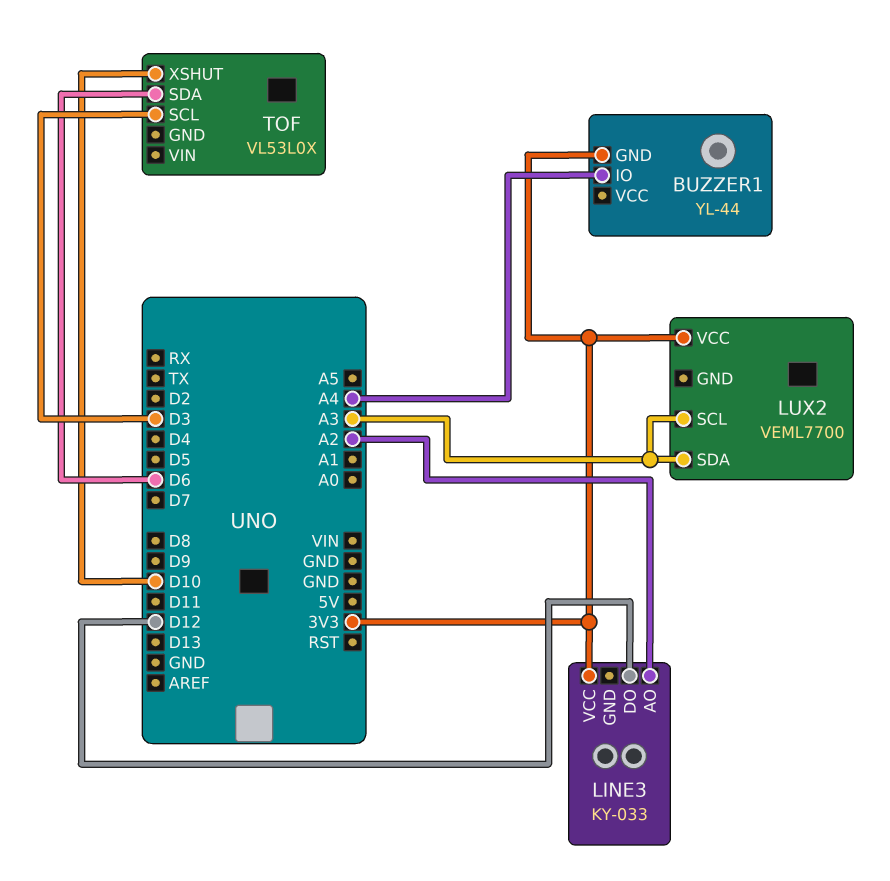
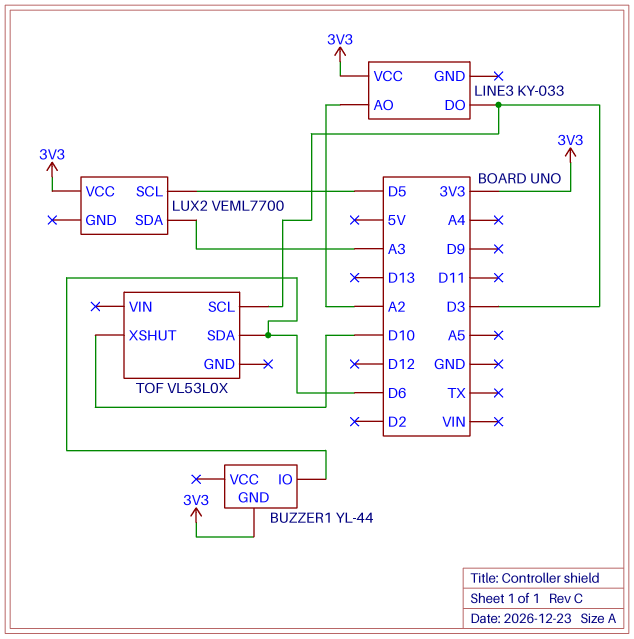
BUZZER1 pin IO: A4 -> D6
LINE3 pin DO: D12 -> D3
LUX2 pin SCL: A3 -> D5

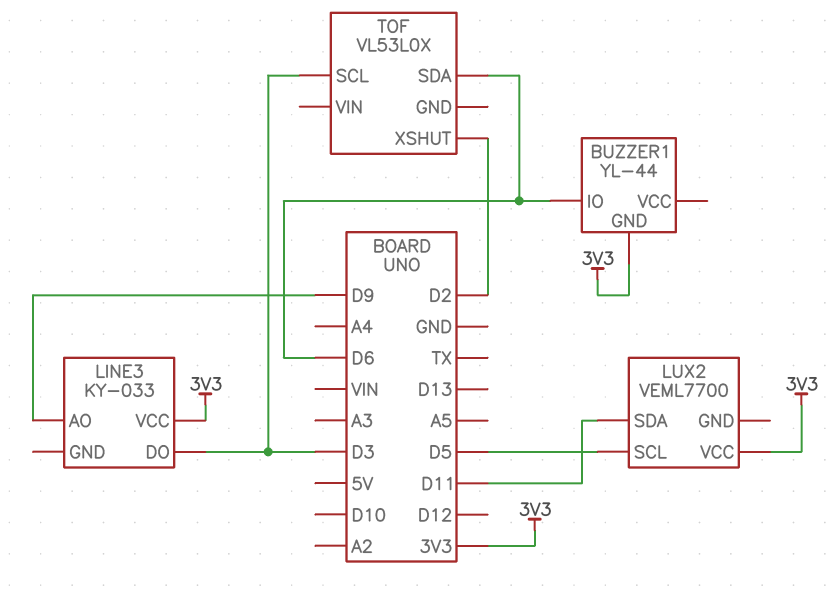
LINE3 pin AO: A2 -> D9
LUX2 pin SDA: A3 -> D11
TOF pin XSHUT: D10 -> D2

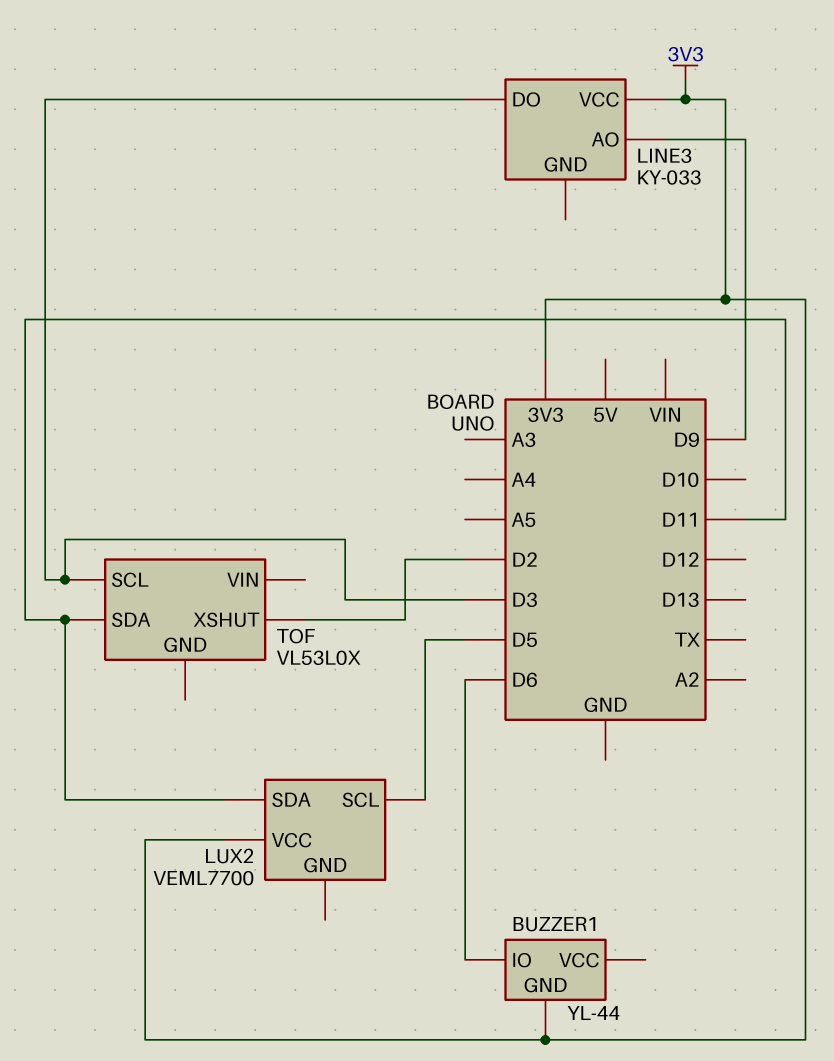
TOF pin SDA: D6 -> D11

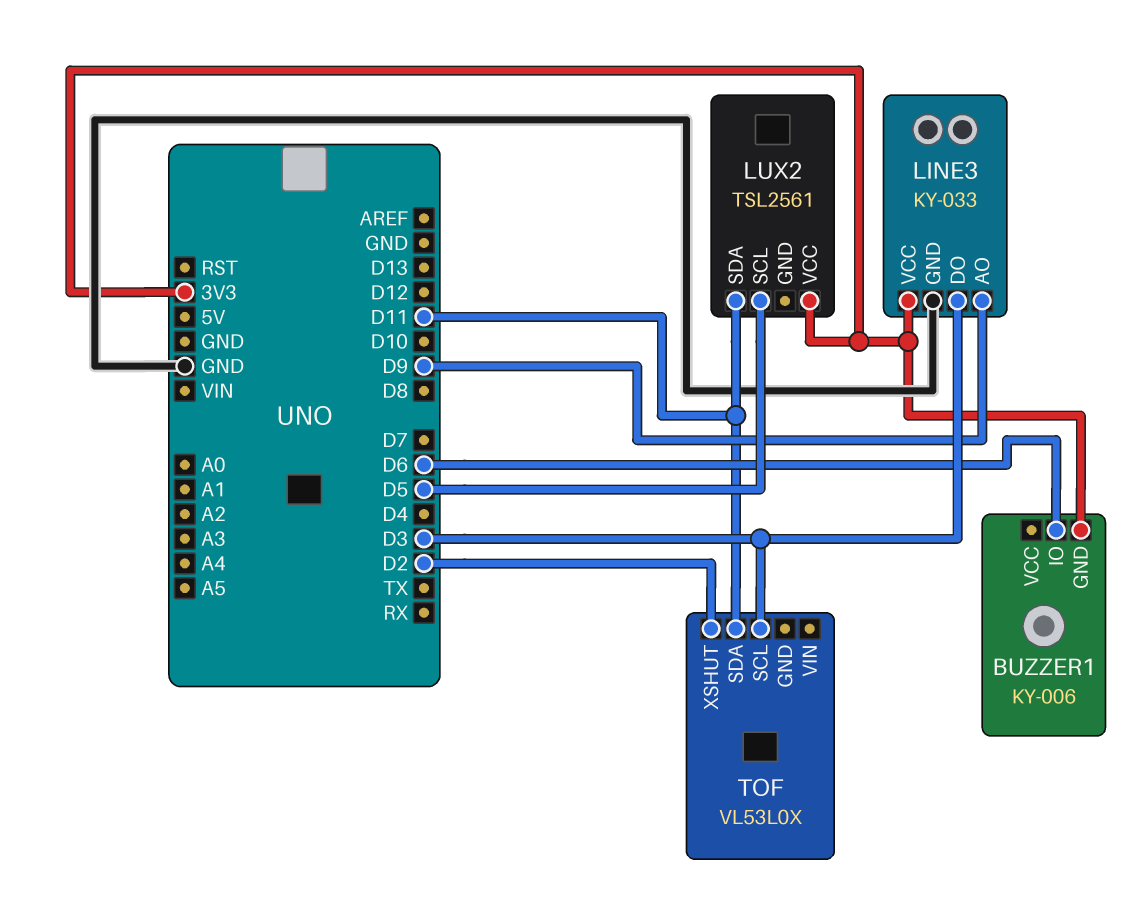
BUZZER1: YL-44 -> KY-006
LINE3 pin GND: none -> GND
LUX2: VEML7700 -> TSL2561

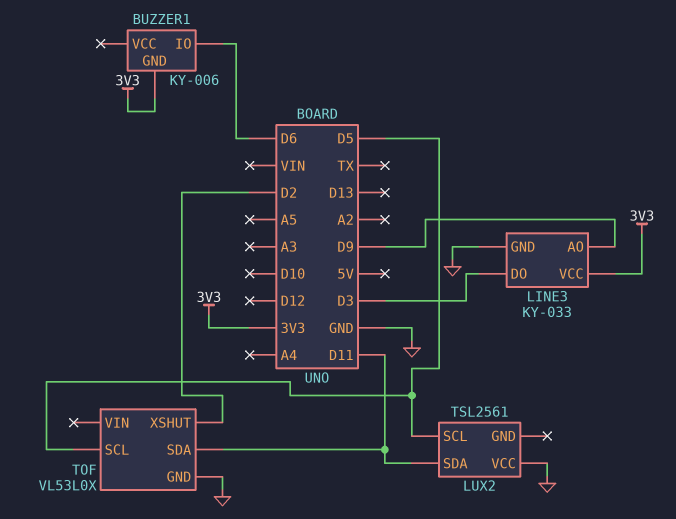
LUX2 pin VCC: 3V3 -> GND
TOF pin GND: none -> GND
TOF pin SCL: D3 -> D5

